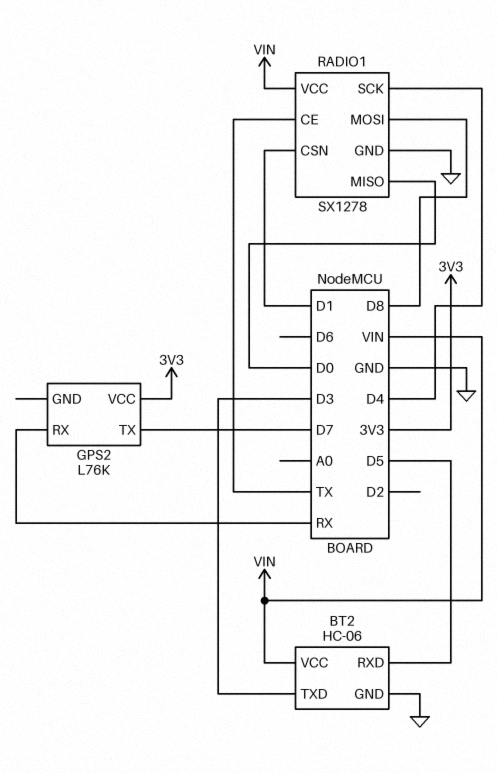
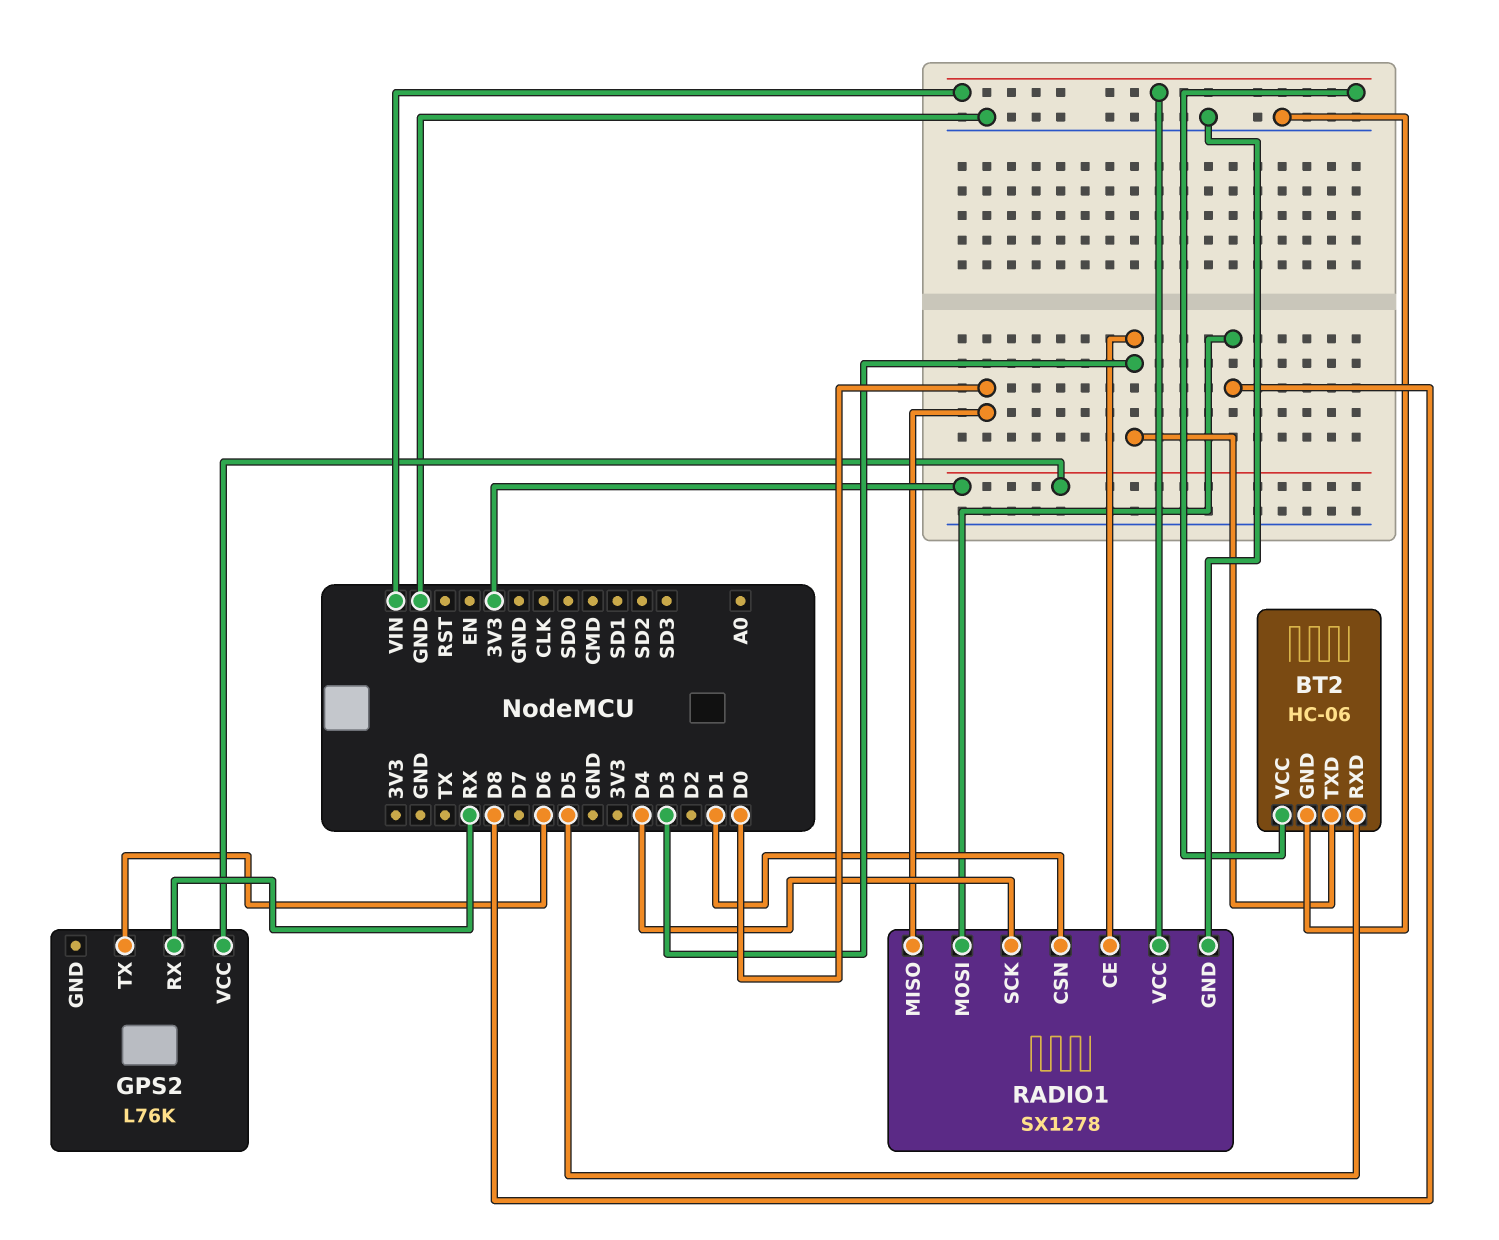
GPS2 pin TX: D7 -> D6
RADIO1 pin CE: TX -> D3

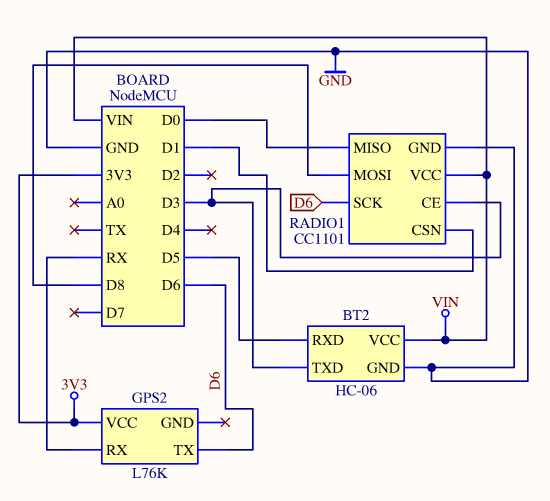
RADIO1: SX1278 -> CC1101
RADIO1 pin SCK: D4 -> D6

